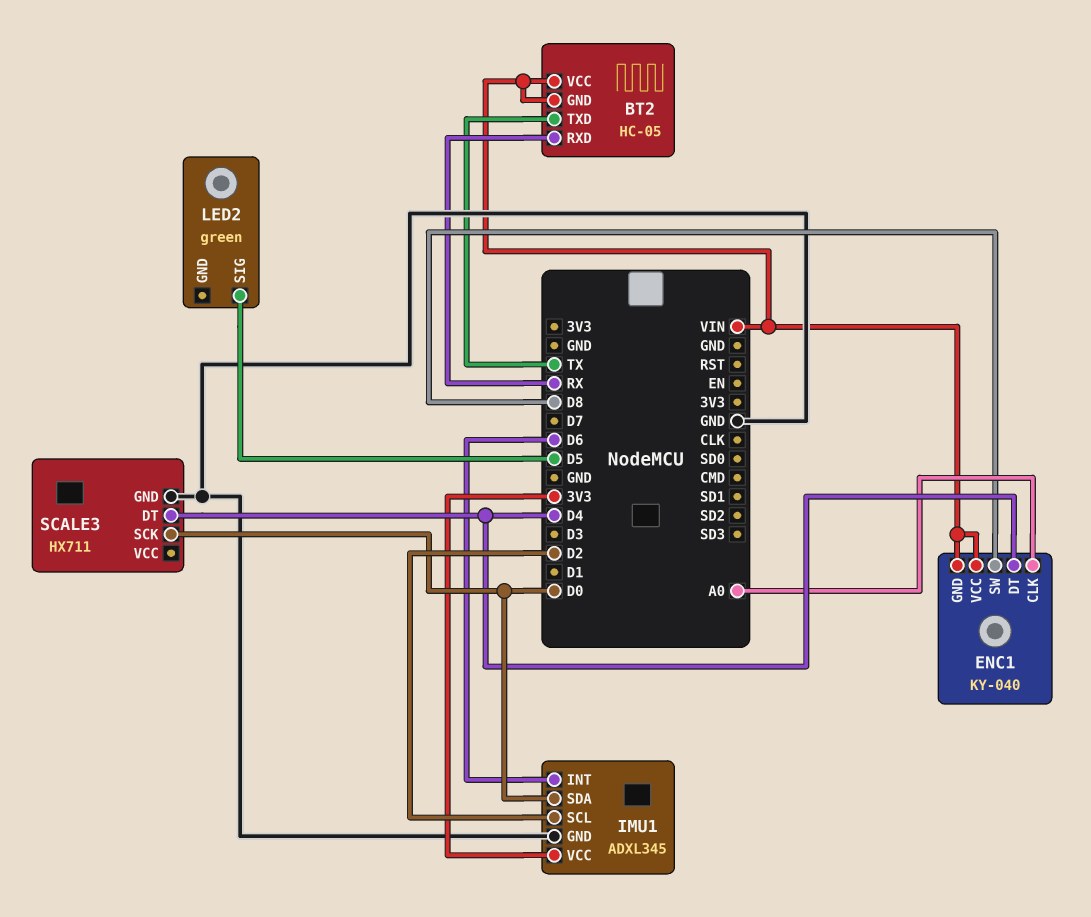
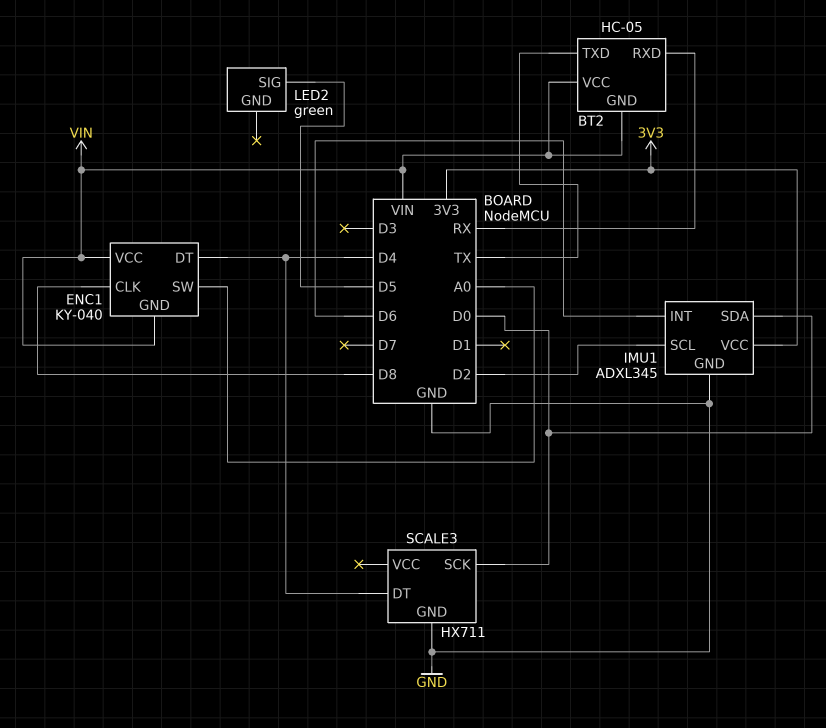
ENC1 pin CLK: A0 -> D8
ENC1 pin SW: D8 -> A0

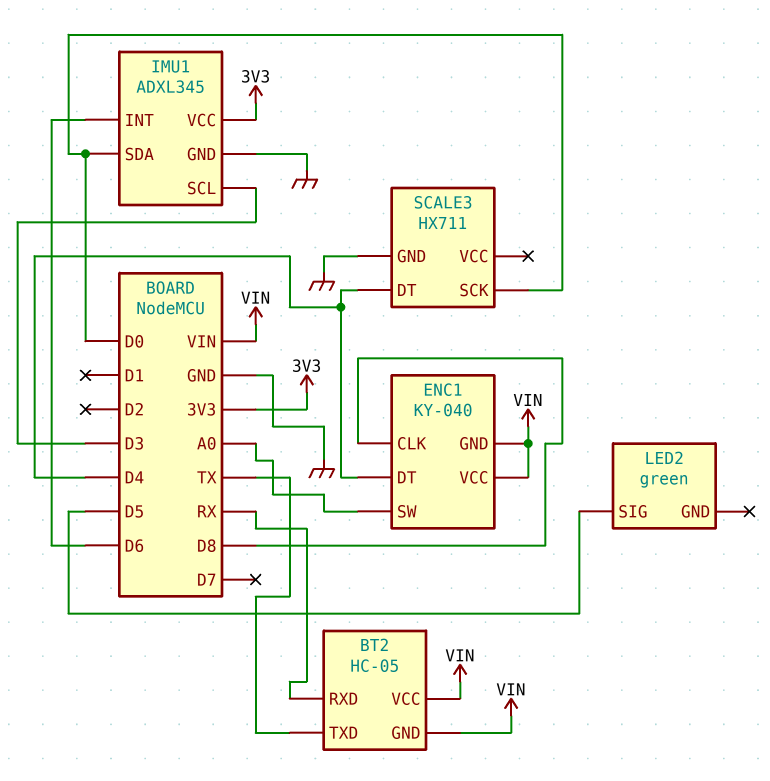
IMU1 pin SCL: D2 -> D3

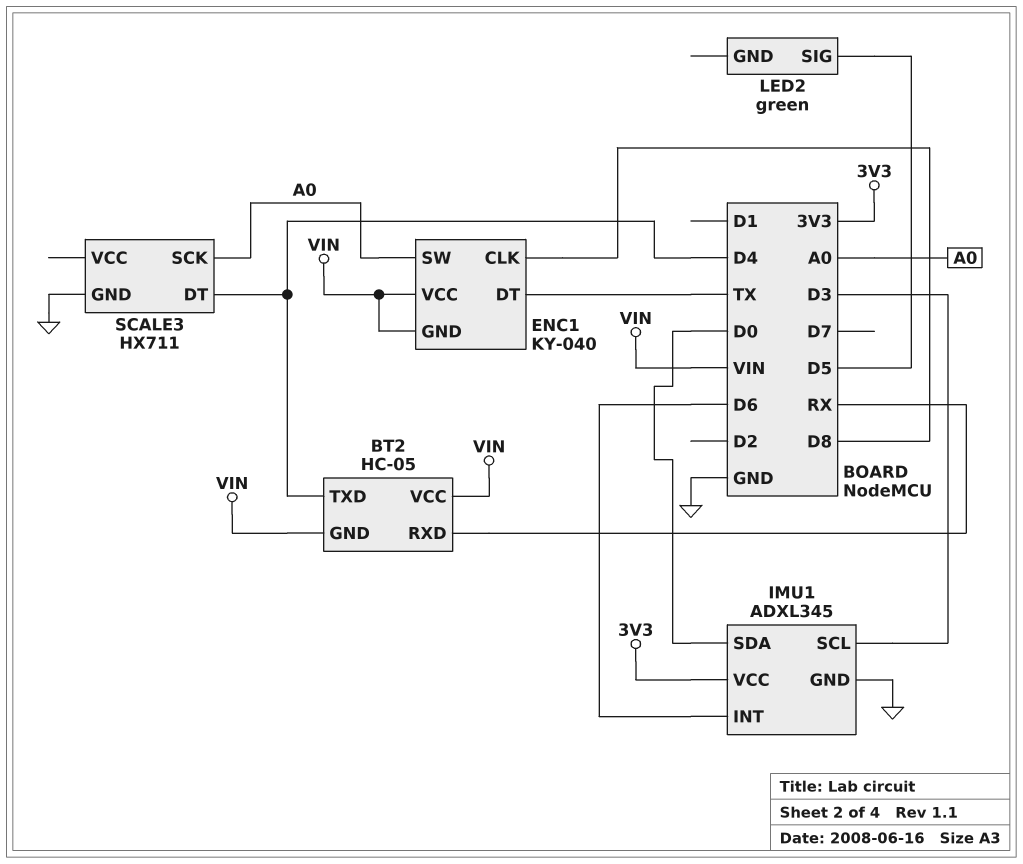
BT2 pin TXD: TX -> D4
ENC1 pin DT: D4 -> TX
SCALE3 pin SCK: D0 -> A0

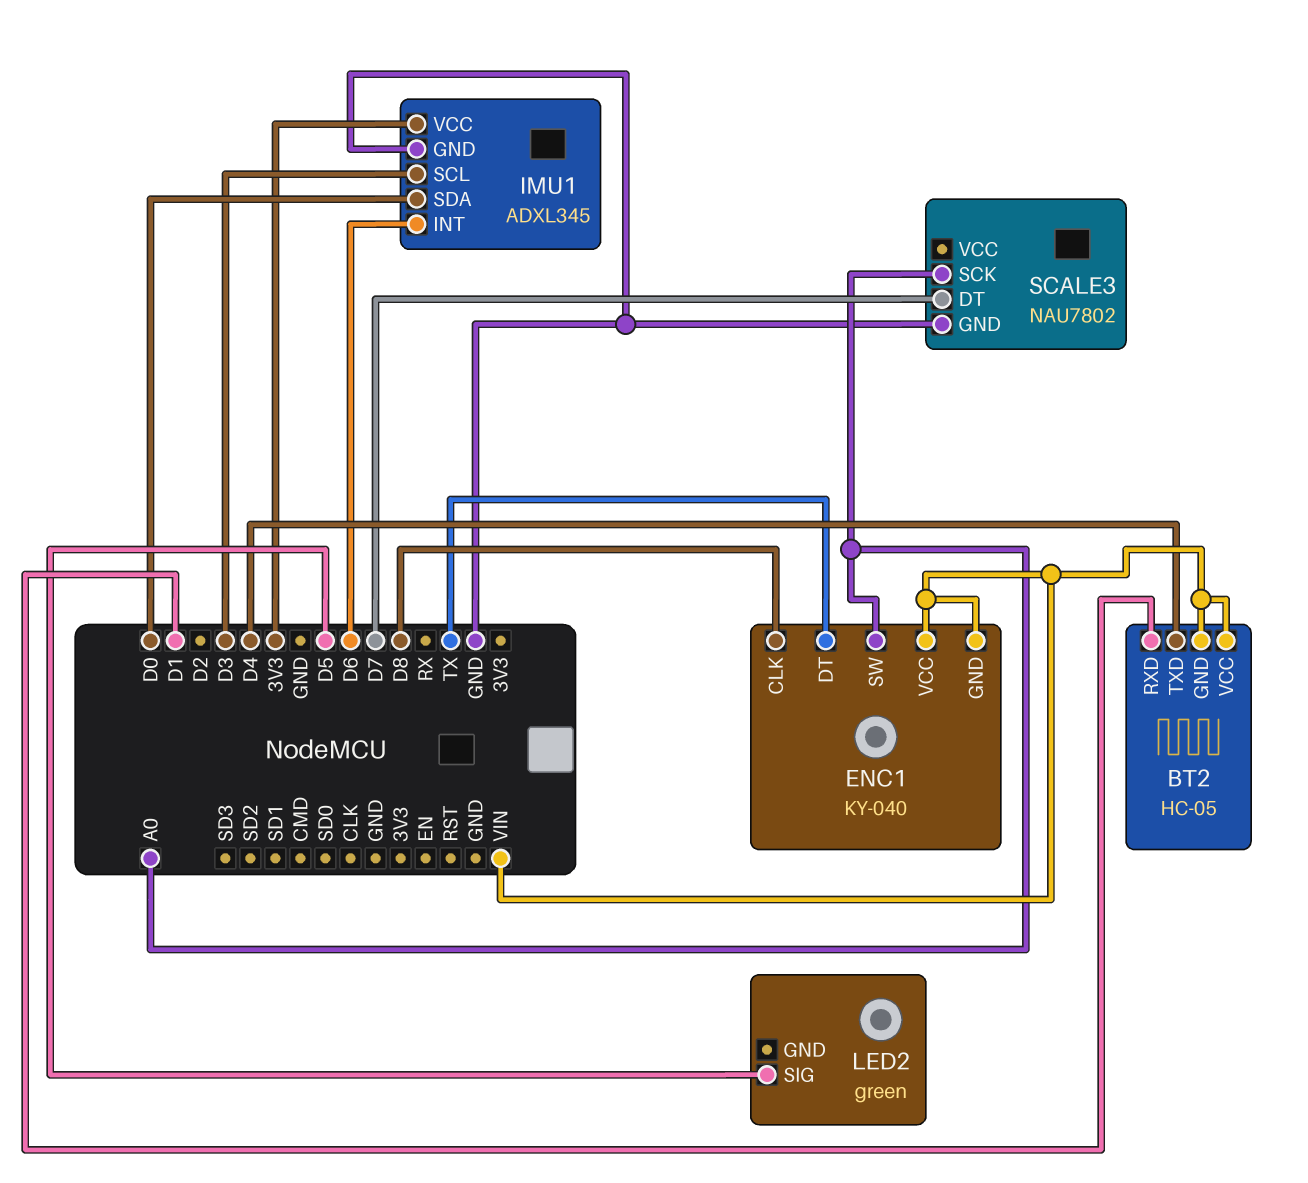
BT2 pin RXD: RX -> D1
SCALE3: HX711 -> NAU7802
SCALE3 pin DT: D4 -> D7

